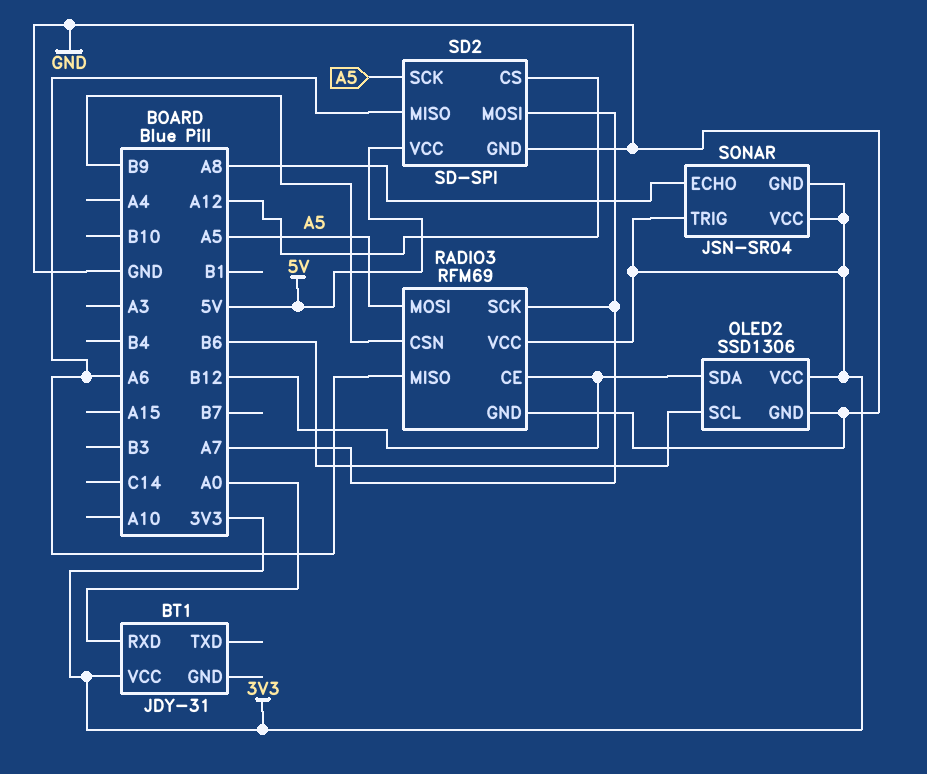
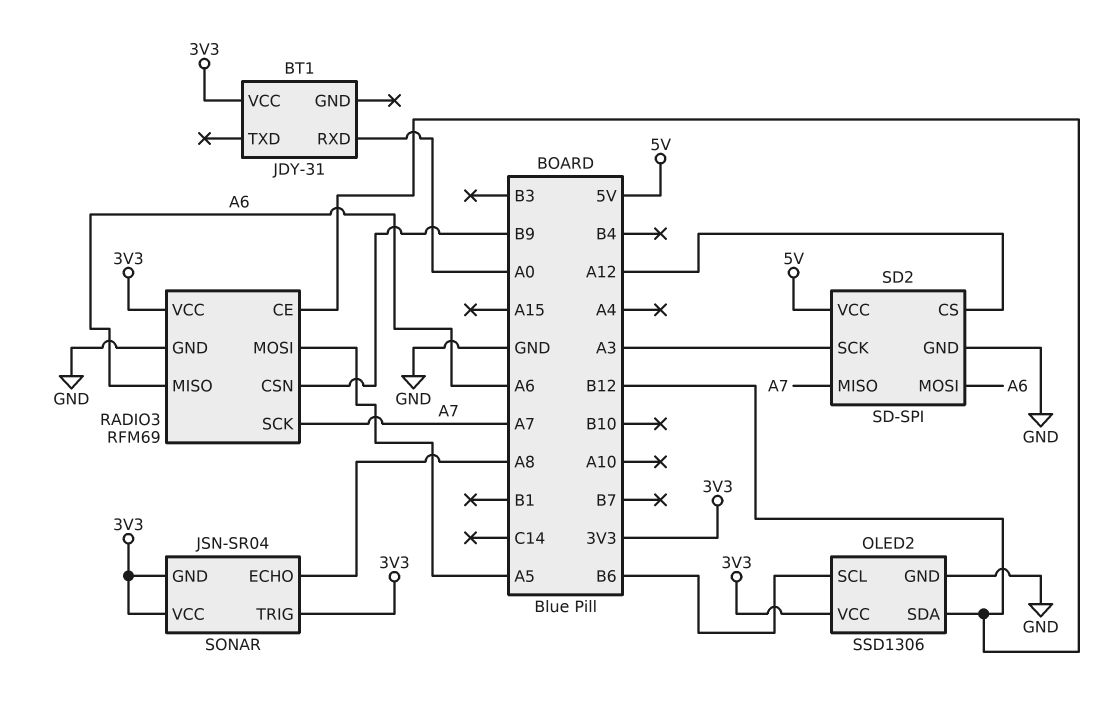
SD2 pin MISO: A6 -> A7
SD2 pin MOSI: A7 -> A6
SD2 pin SCK: A5 -> A3

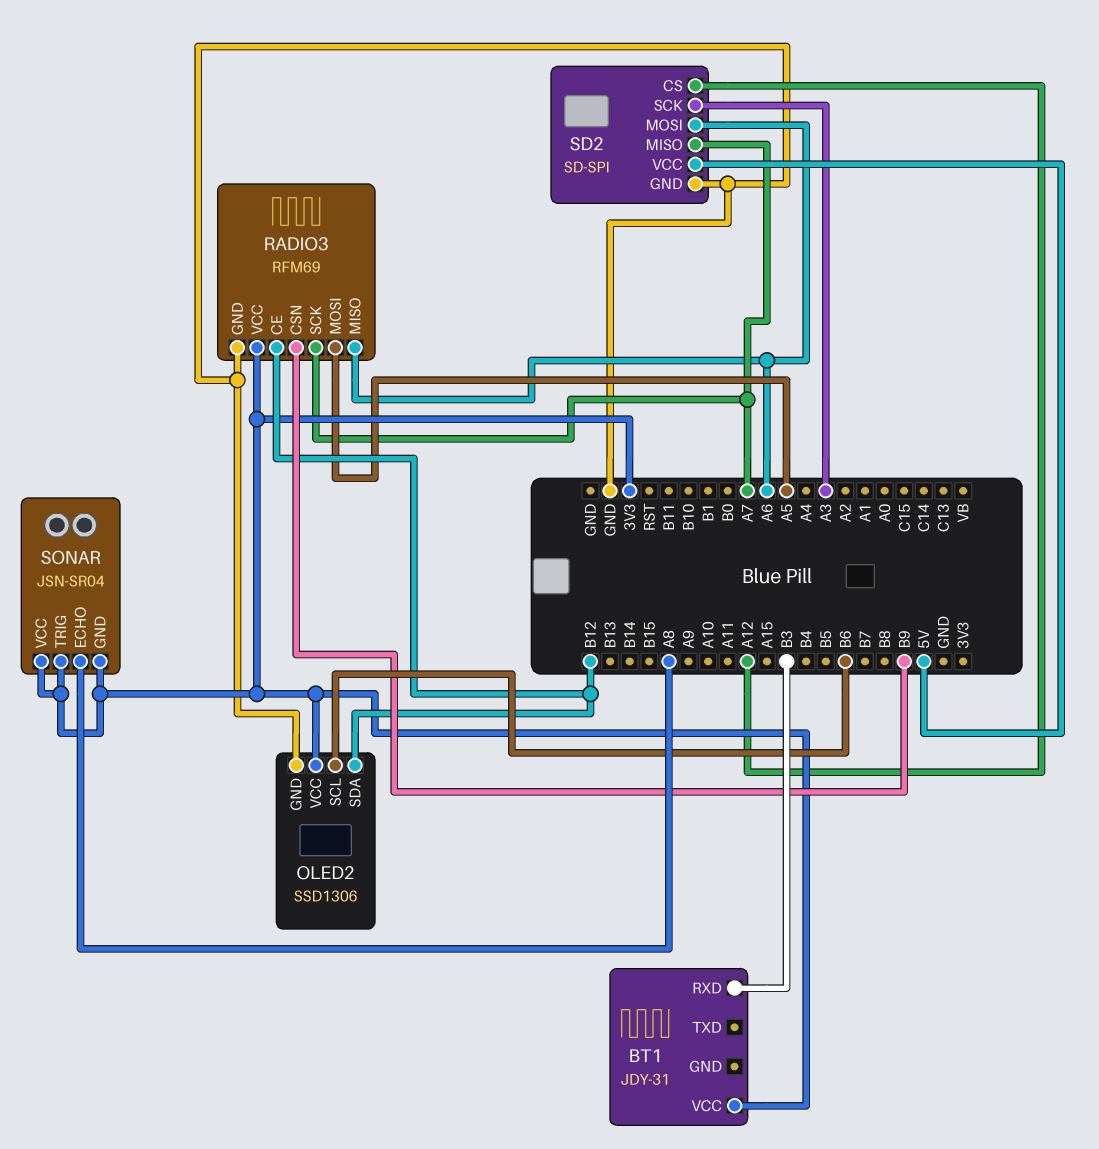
BT1 pin RXD: A0 -> B3

